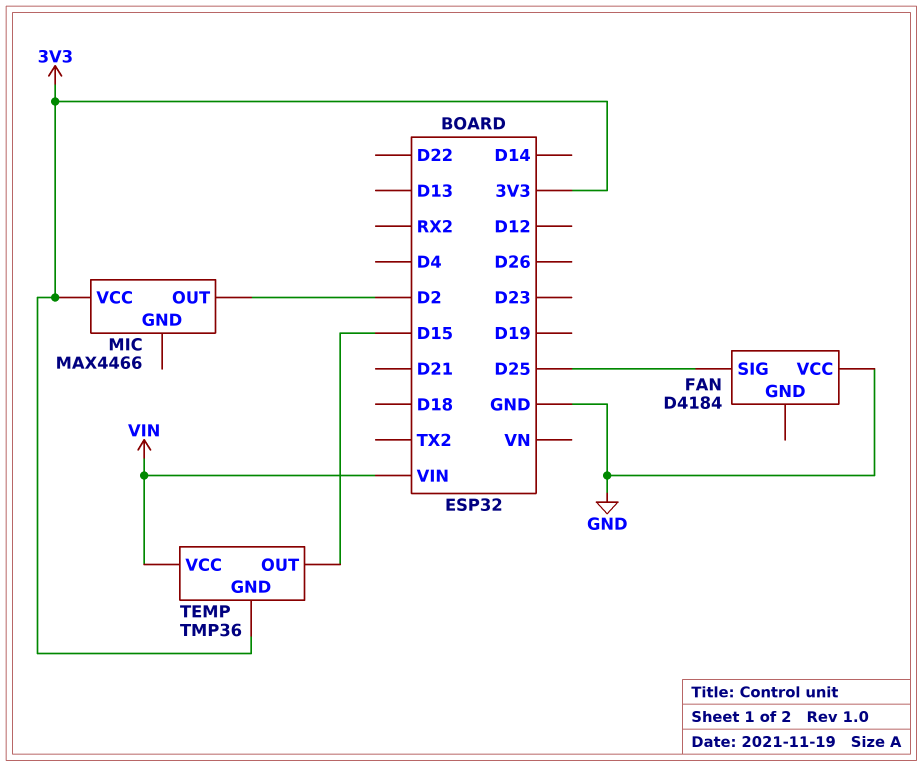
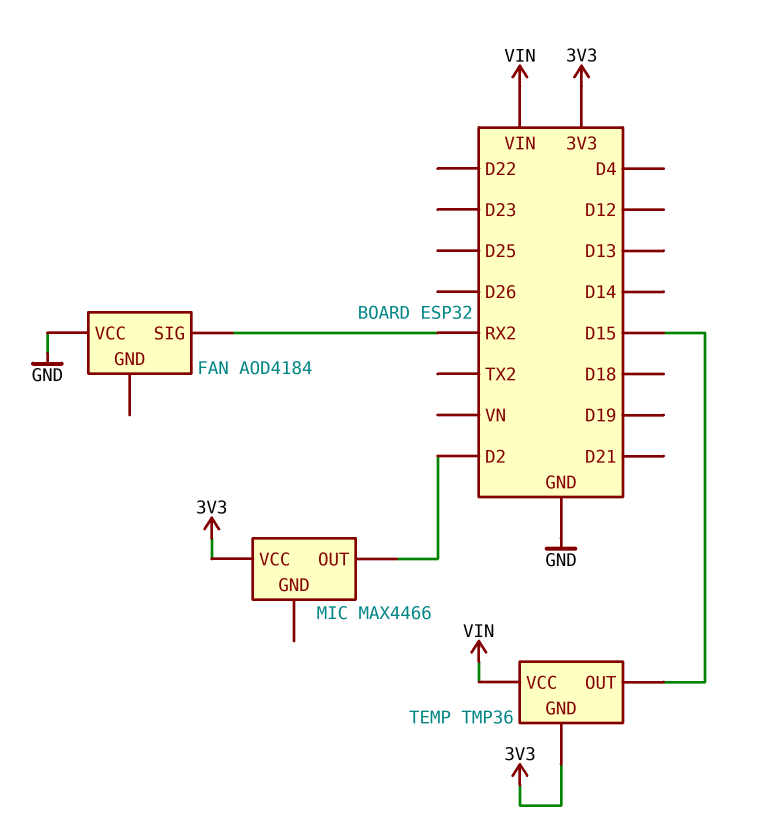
FAN: D4184 -> AOD4184
FAN pin SIG: D25 -> RX2

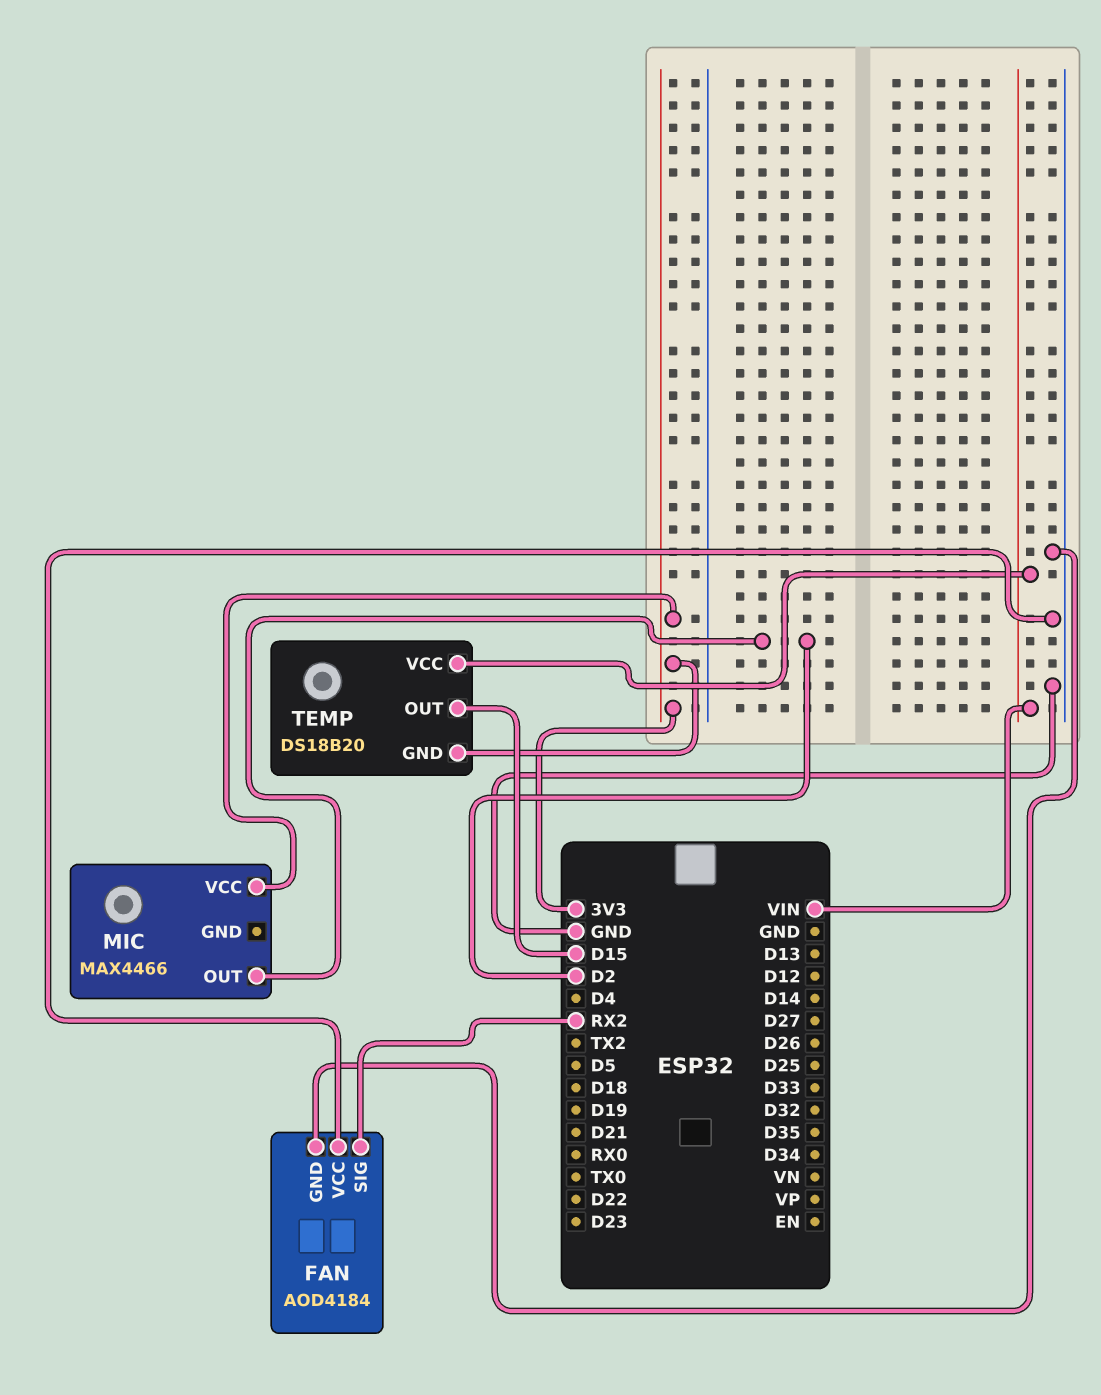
FAN pin GND: none -> GND
TEMP: TMP36 -> DS18B20

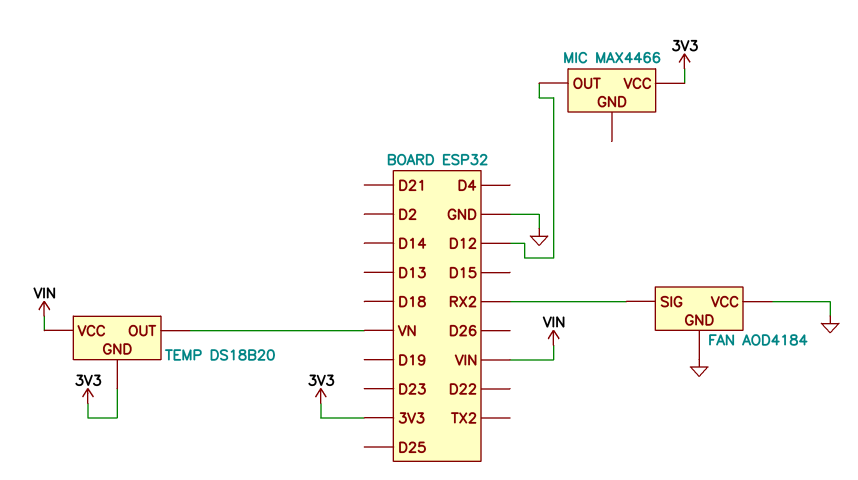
MIC pin OUT: D2 -> D12
TEMP pin OUT: D15 -> VN

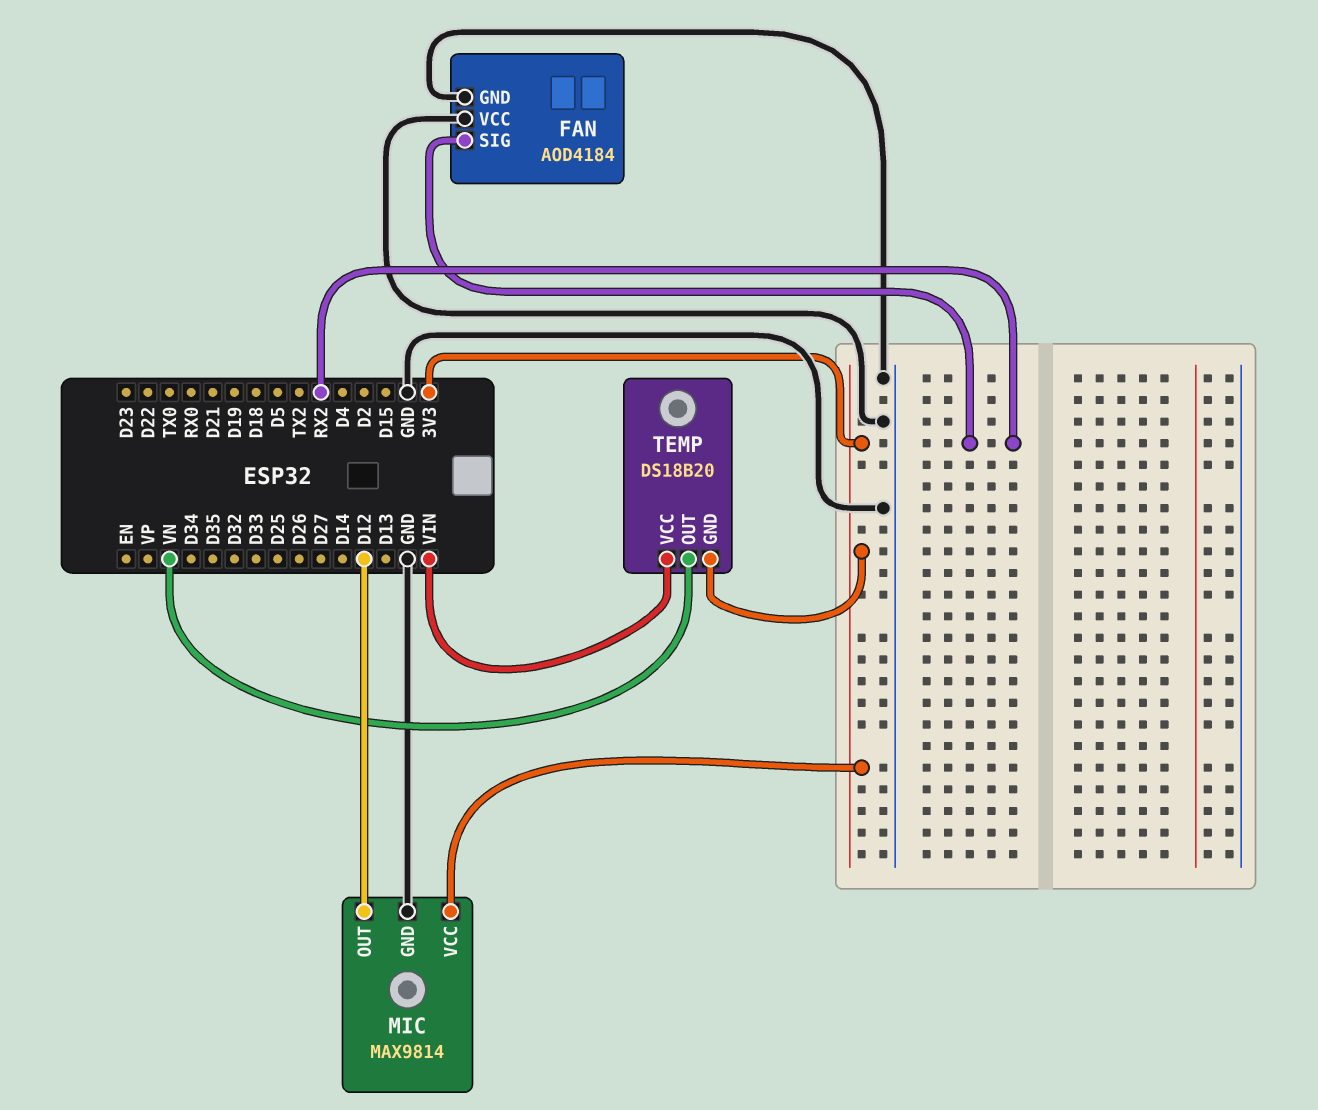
MIC: MAX4466 -> MAX9814
MIC pin GND: none -> GND

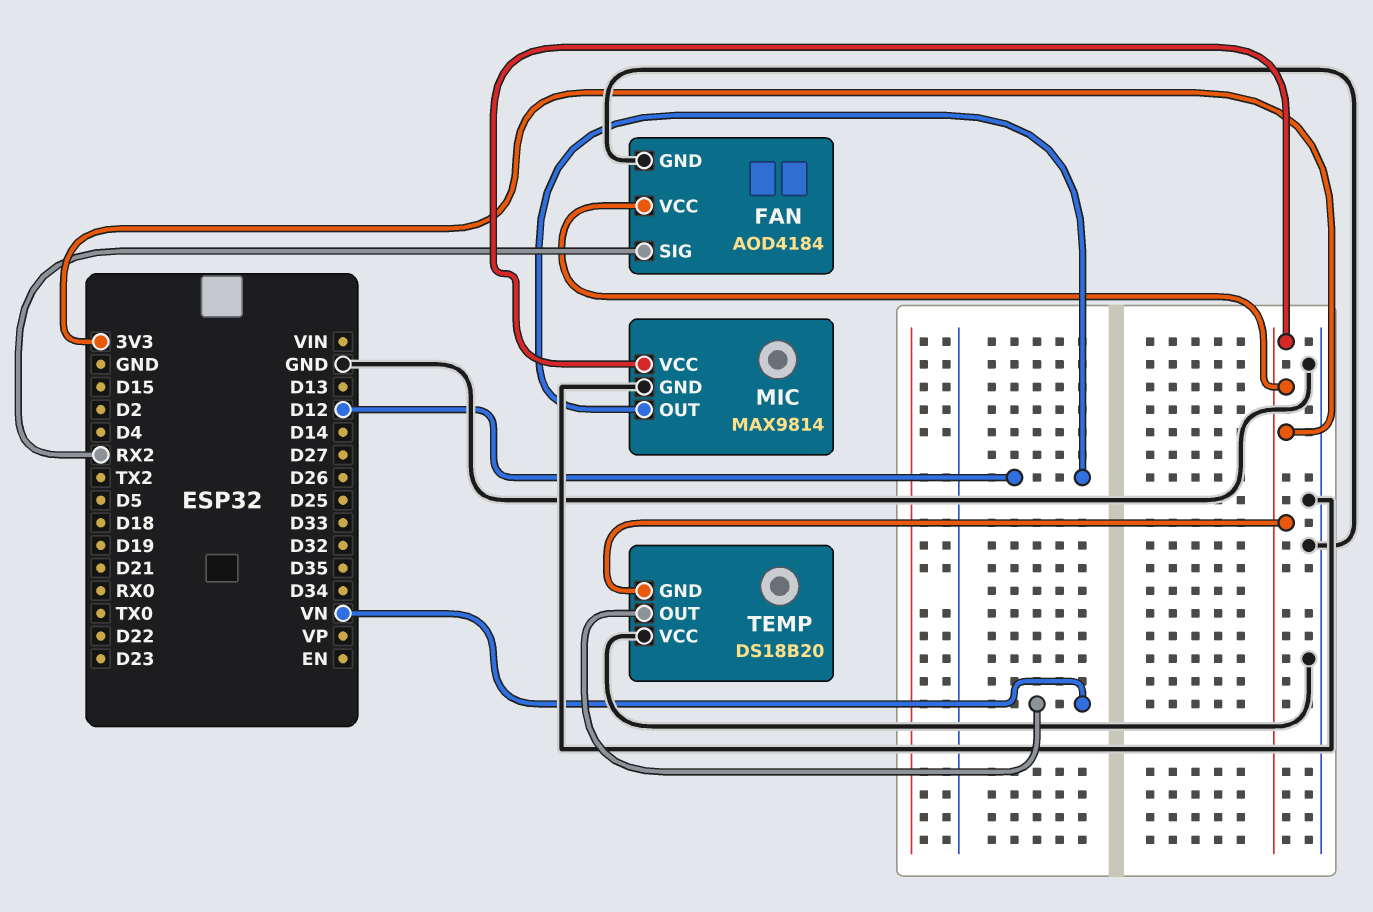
FAN pin VCC: GND -> 3V3
TEMP pin VCC: VIN -> GND

